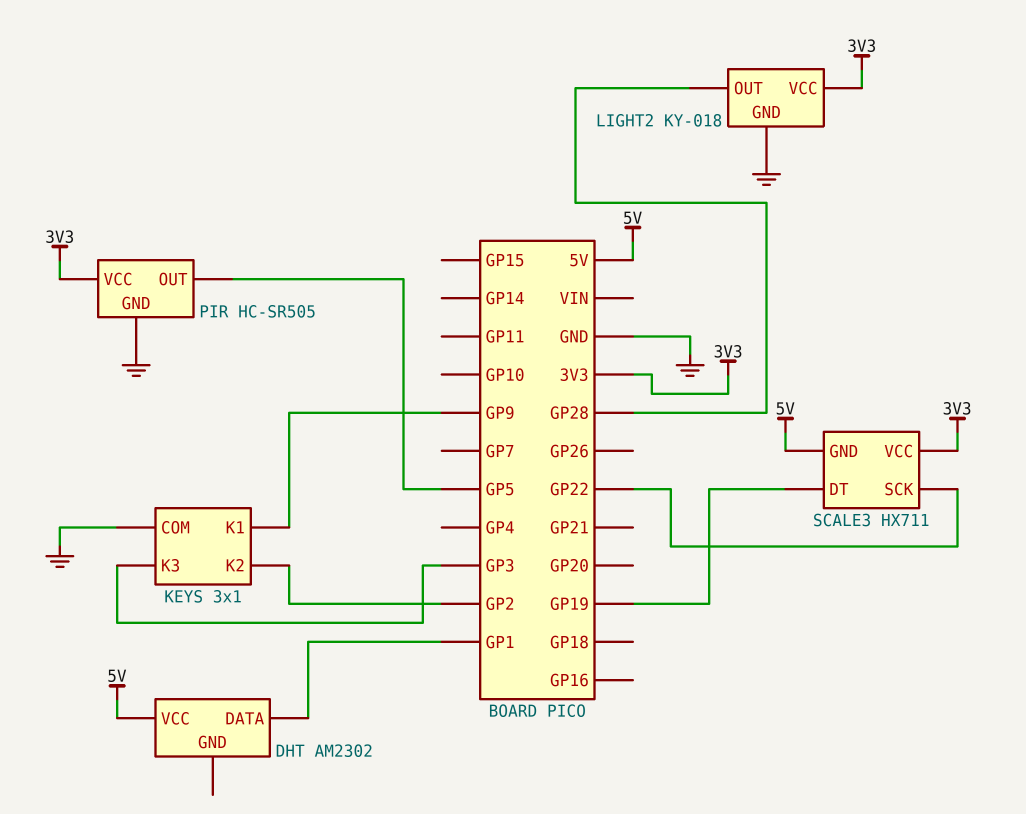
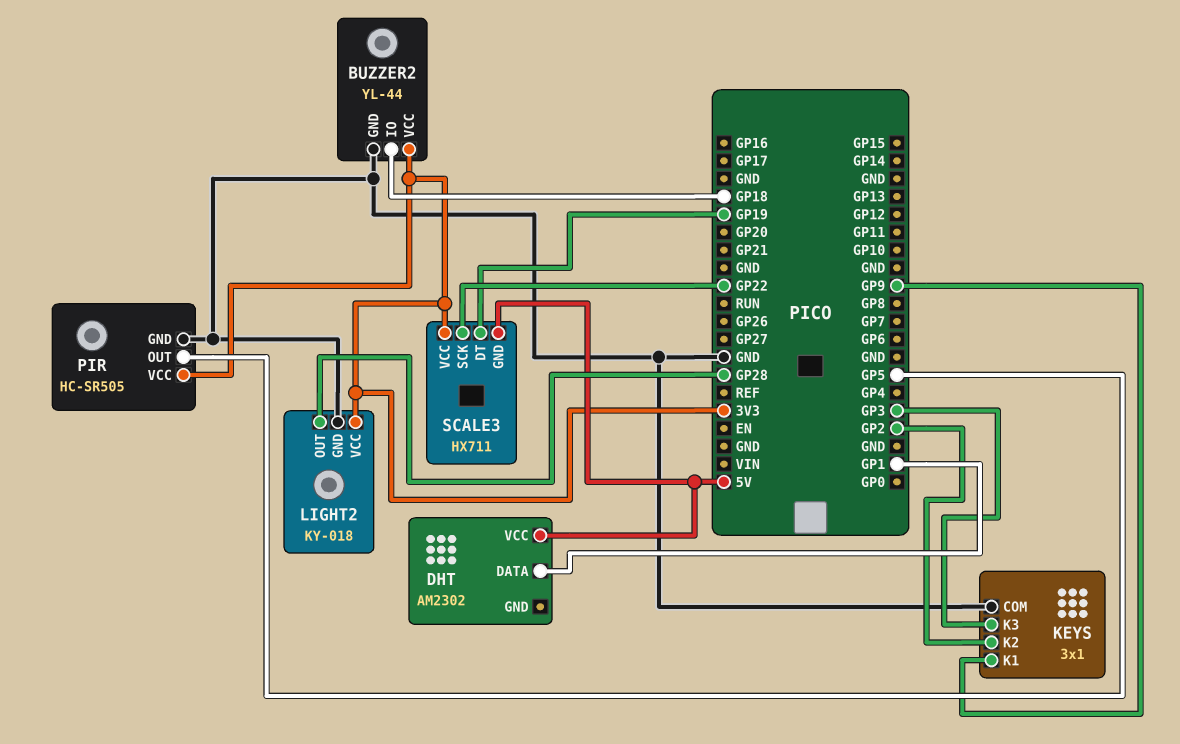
BUZZER2: none -> YL-44
BUZZER2 pin GND: none -> GND
BUZZER2 pin IO: none -> GP18
BUZZER2 pin VCC: none -> 3V3

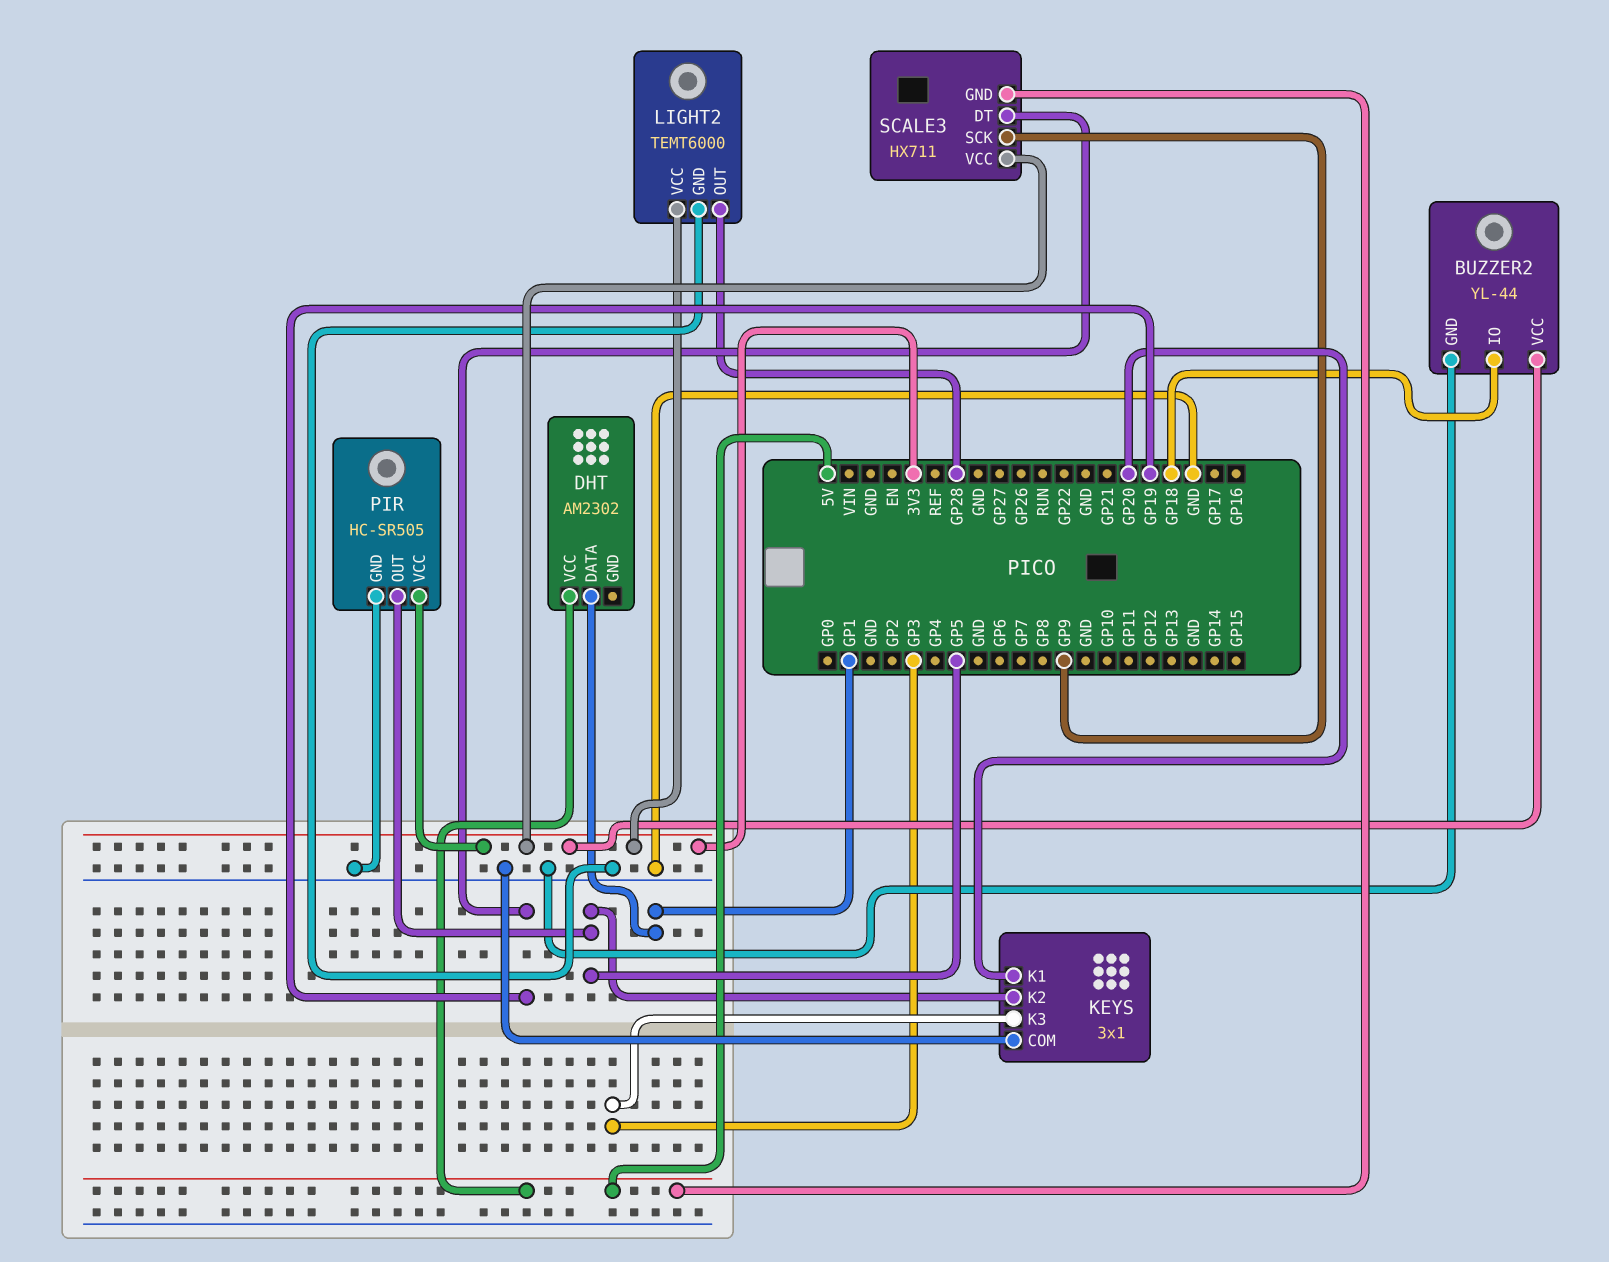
KEYS pin K1: GP9 -> GP20
KEYS pin K2: GP2 -> GP5
LIGHT2: KY-018 -> TEMT6000
SCALE3 pin SCK: GP22 -> GP9

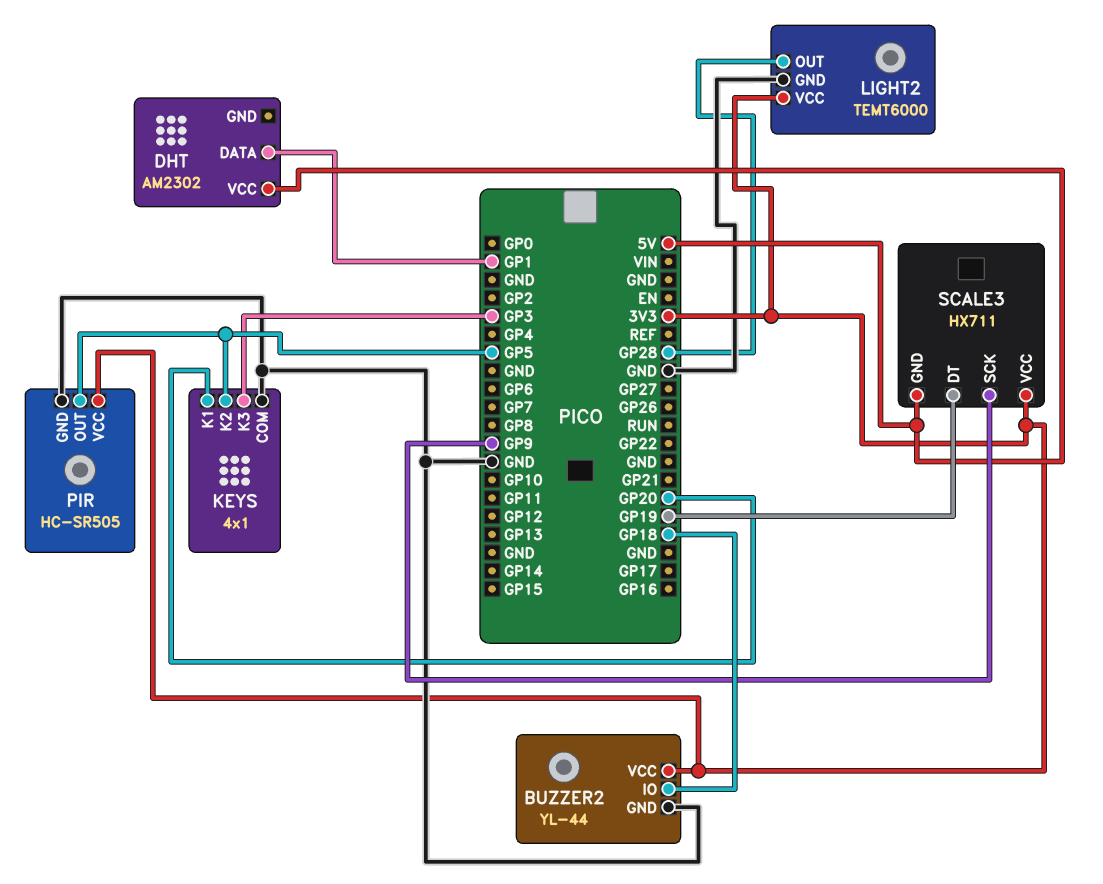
KEYS: 3x1 -> 4x1

